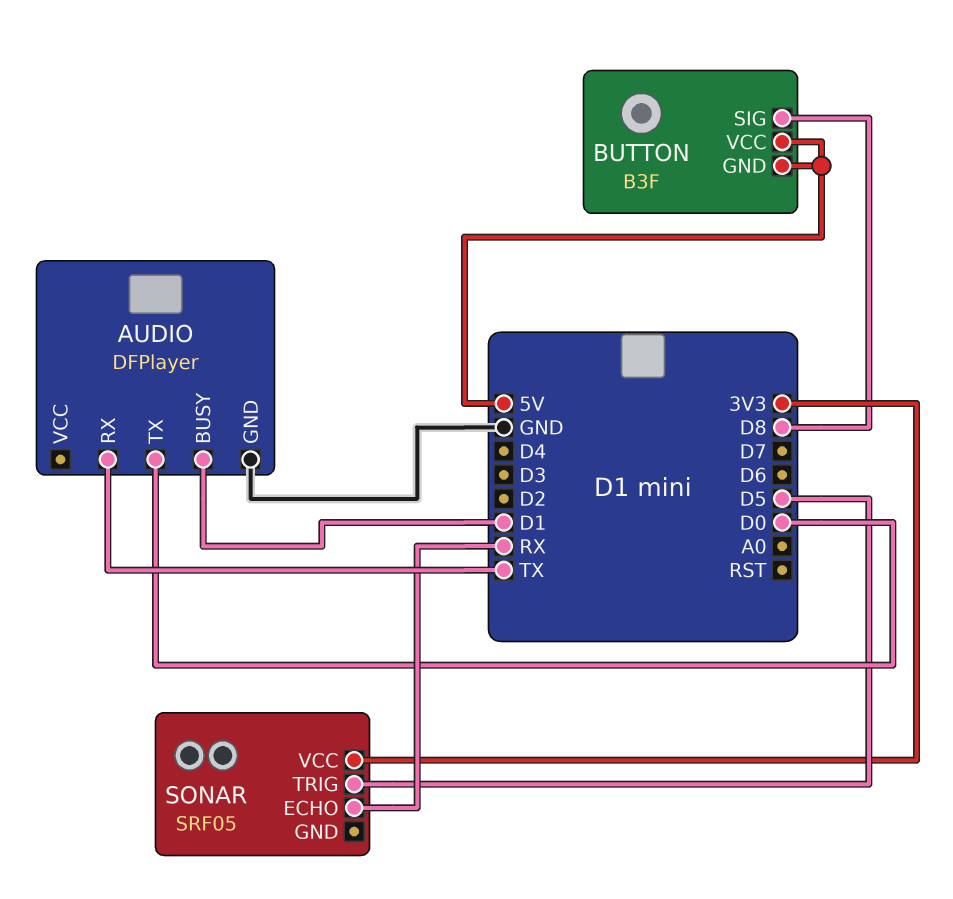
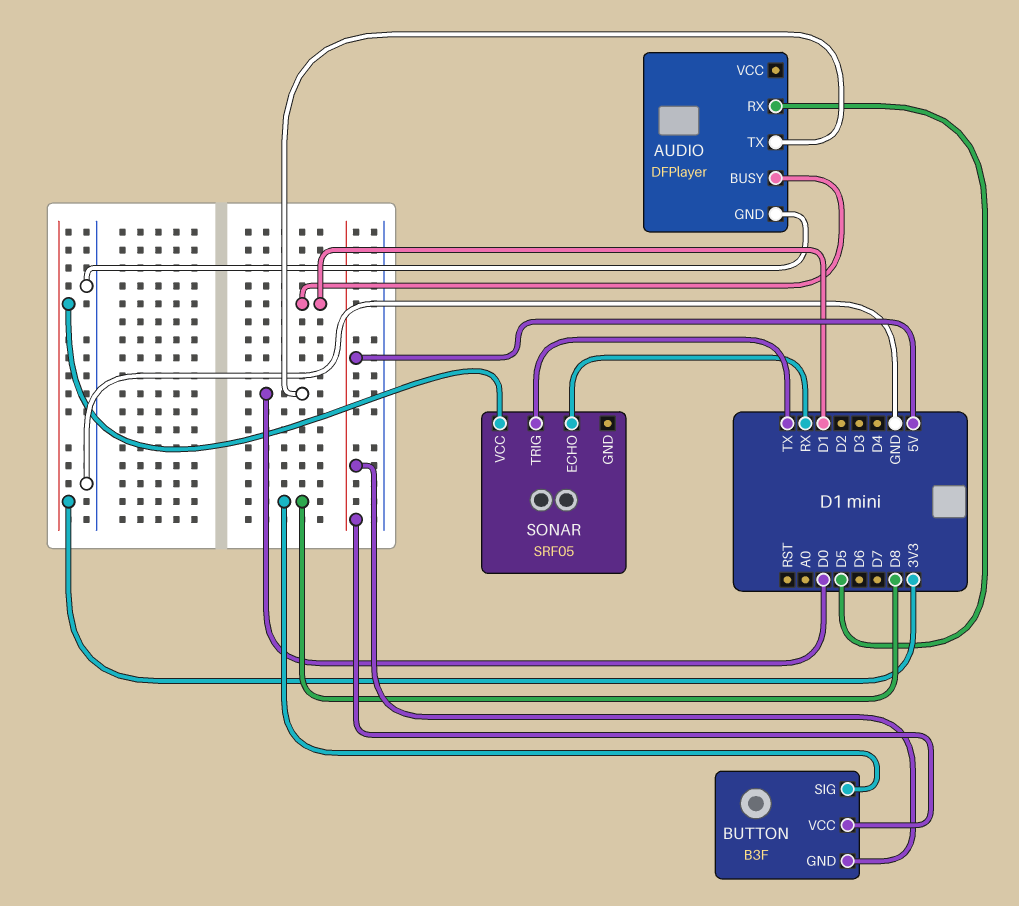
AUDIO pin RX: TX -> D5
SONAR pin TRIG: D5 -> TX

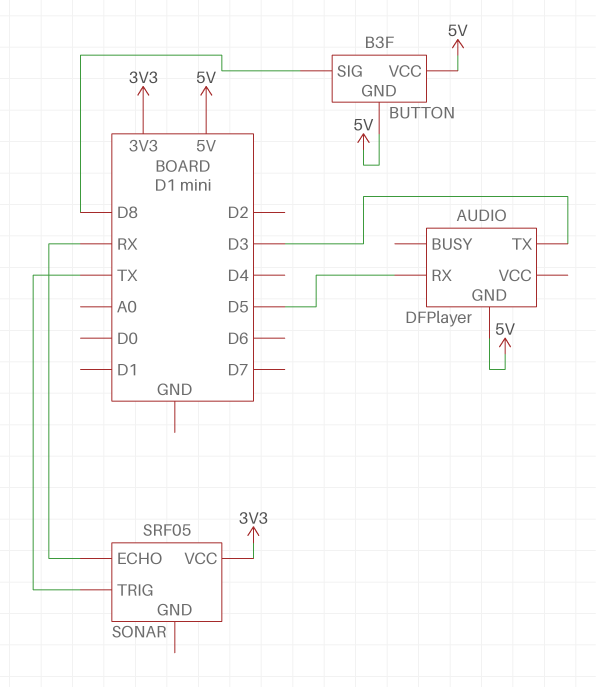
AUDIO pin BUSY: D1 -> none
AUDIO pin GND: GND -> 5V
AUDIO pin TX: D0 -> D3

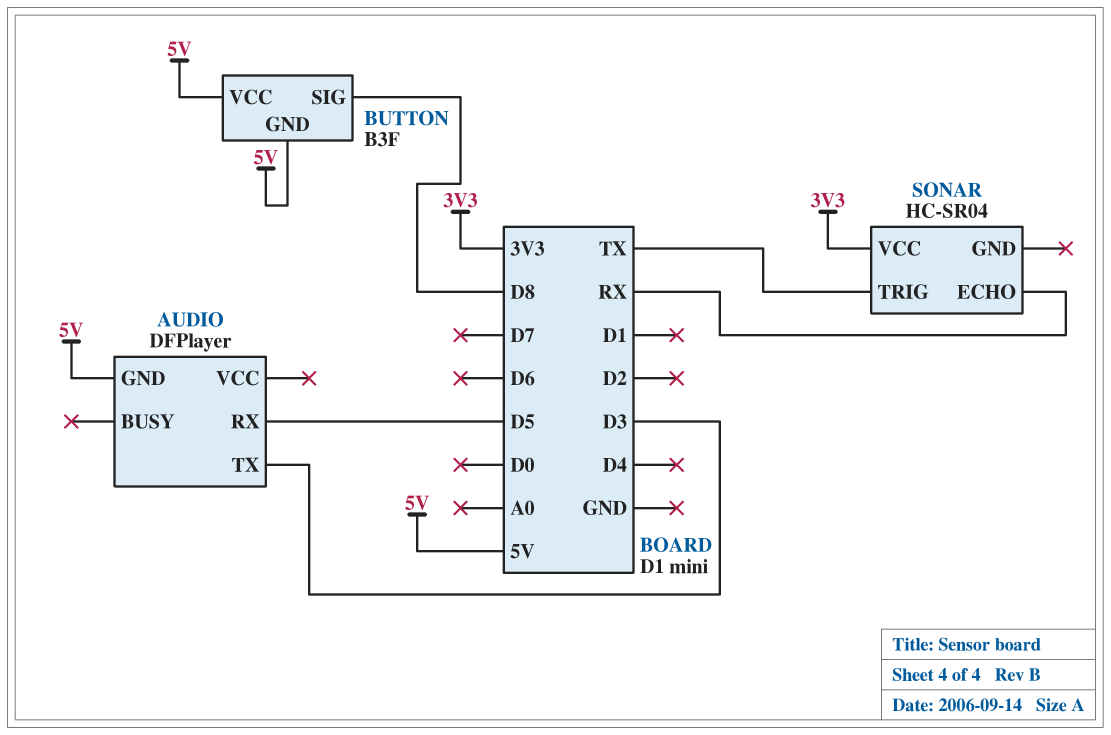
SONAR: SRF05 -> HC-SR04

